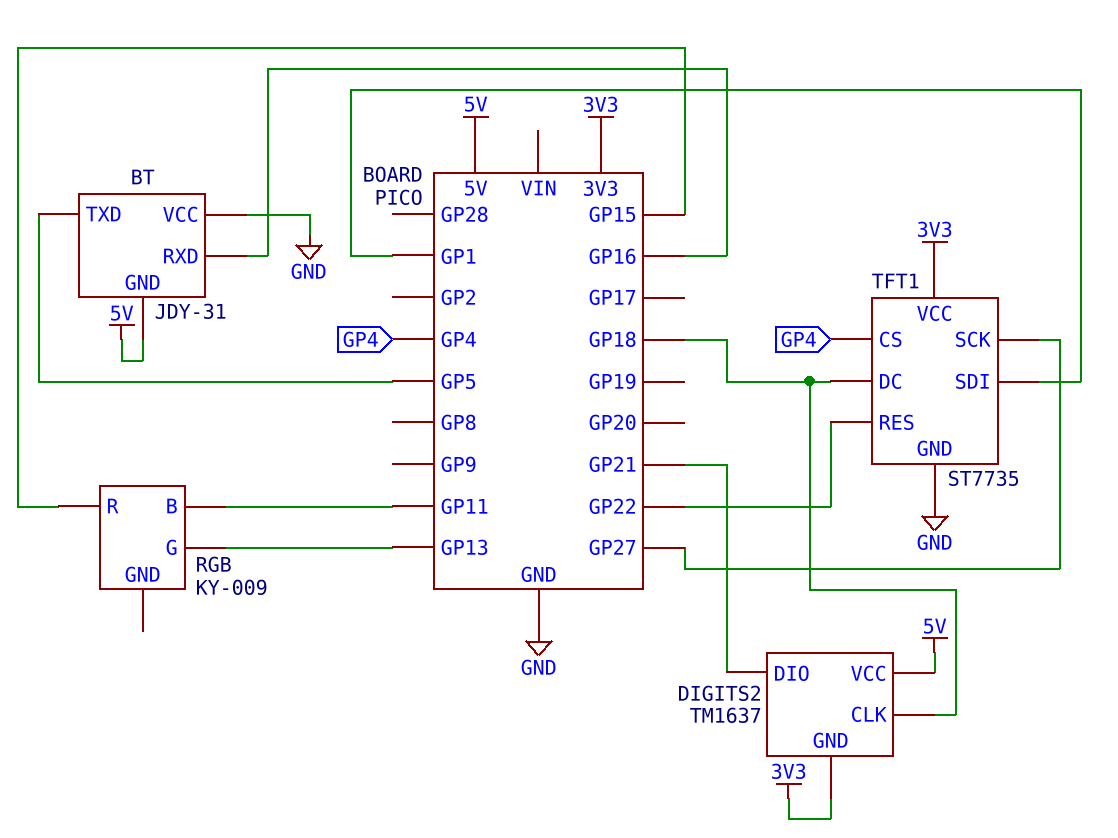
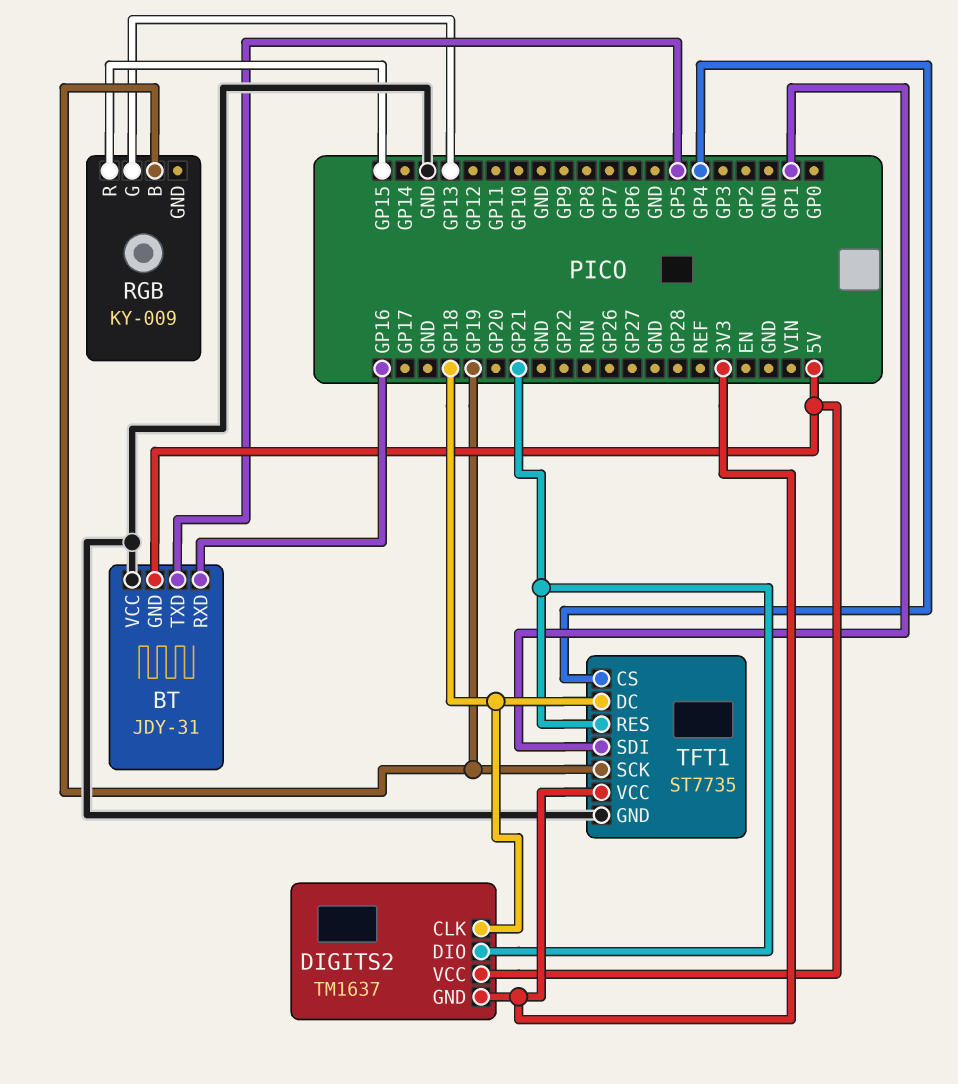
RGB pin B: GP11 -> GP19
TFT1 pin RES: GP22 -> GP21
TFT1 pin SCK: GP27 -> GP19

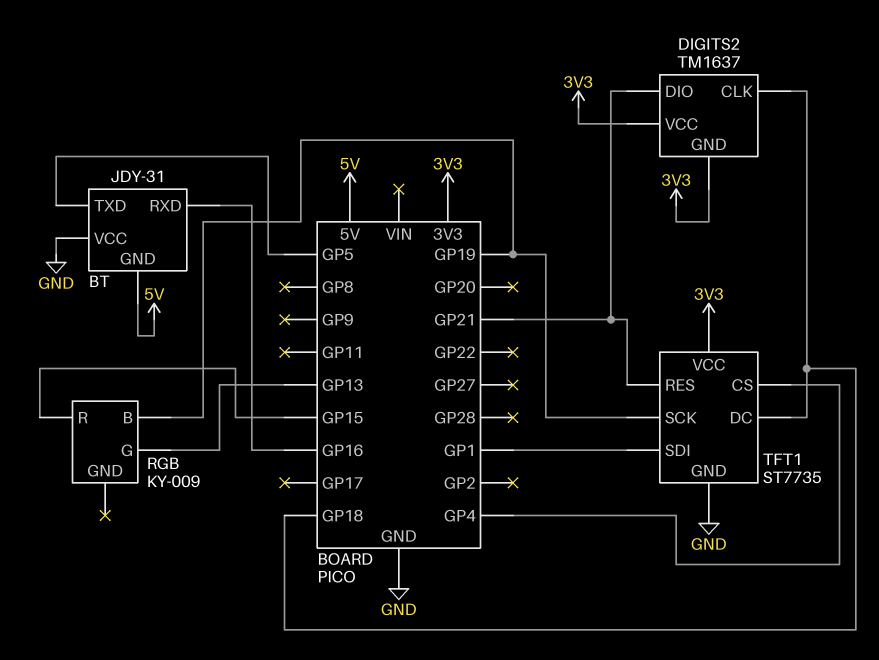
DIGITS2 pin VCC: 5V -> 3V3

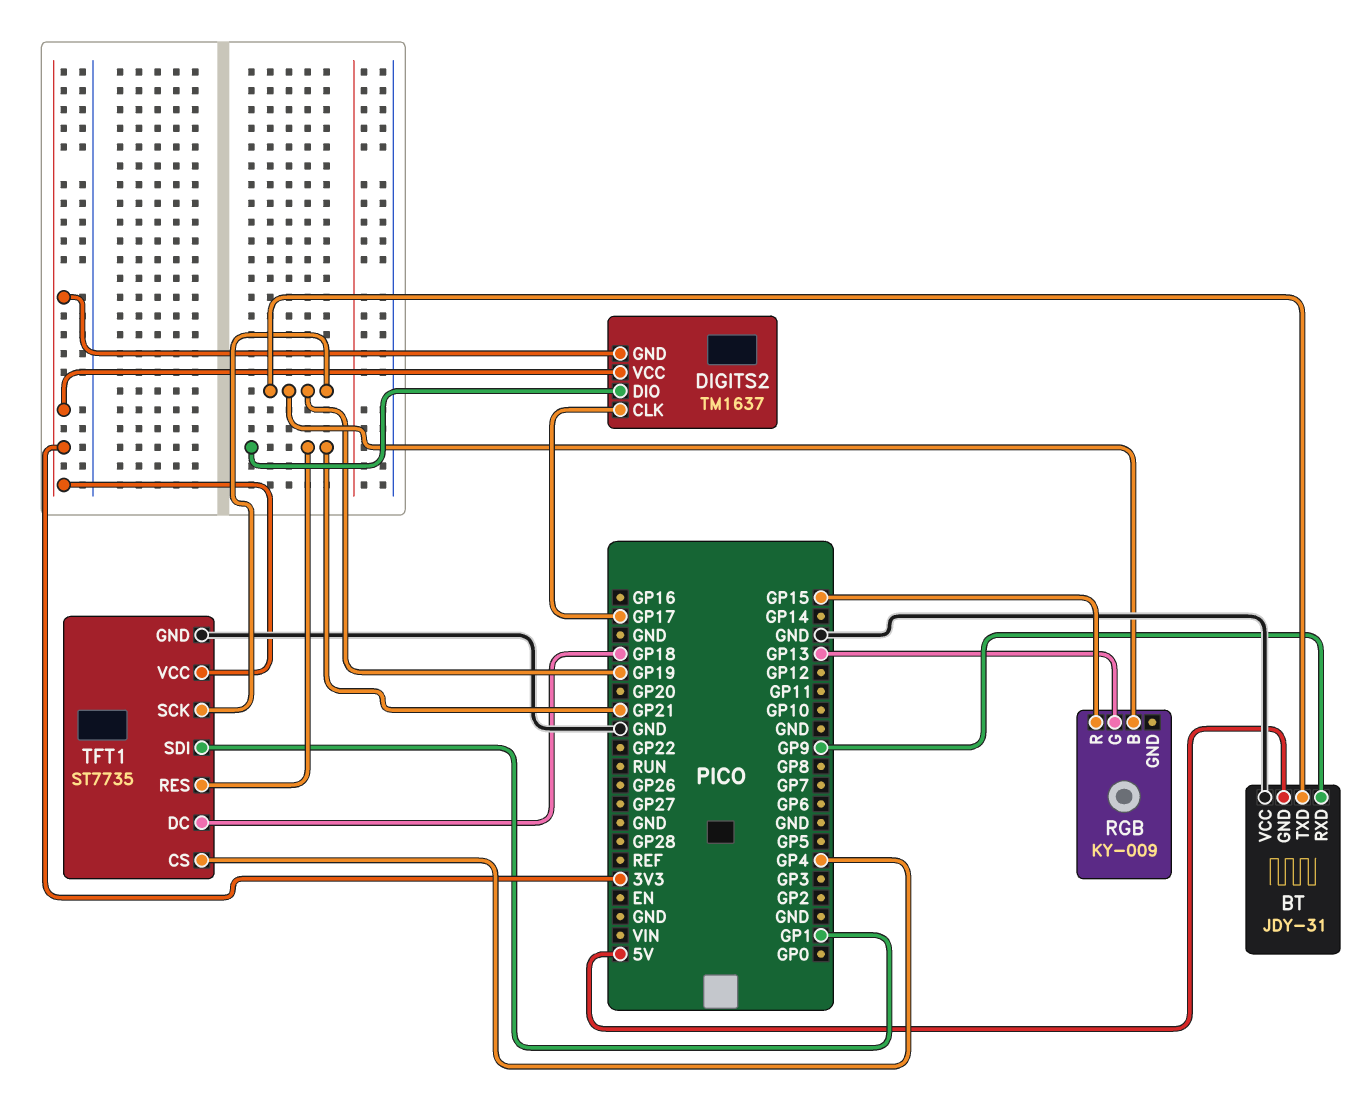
BT pin RXD: GP16 -> GP9
BT pin TXD: GP5 -> GP19
DIGITS2 pin CLK: GP18 -> GP17

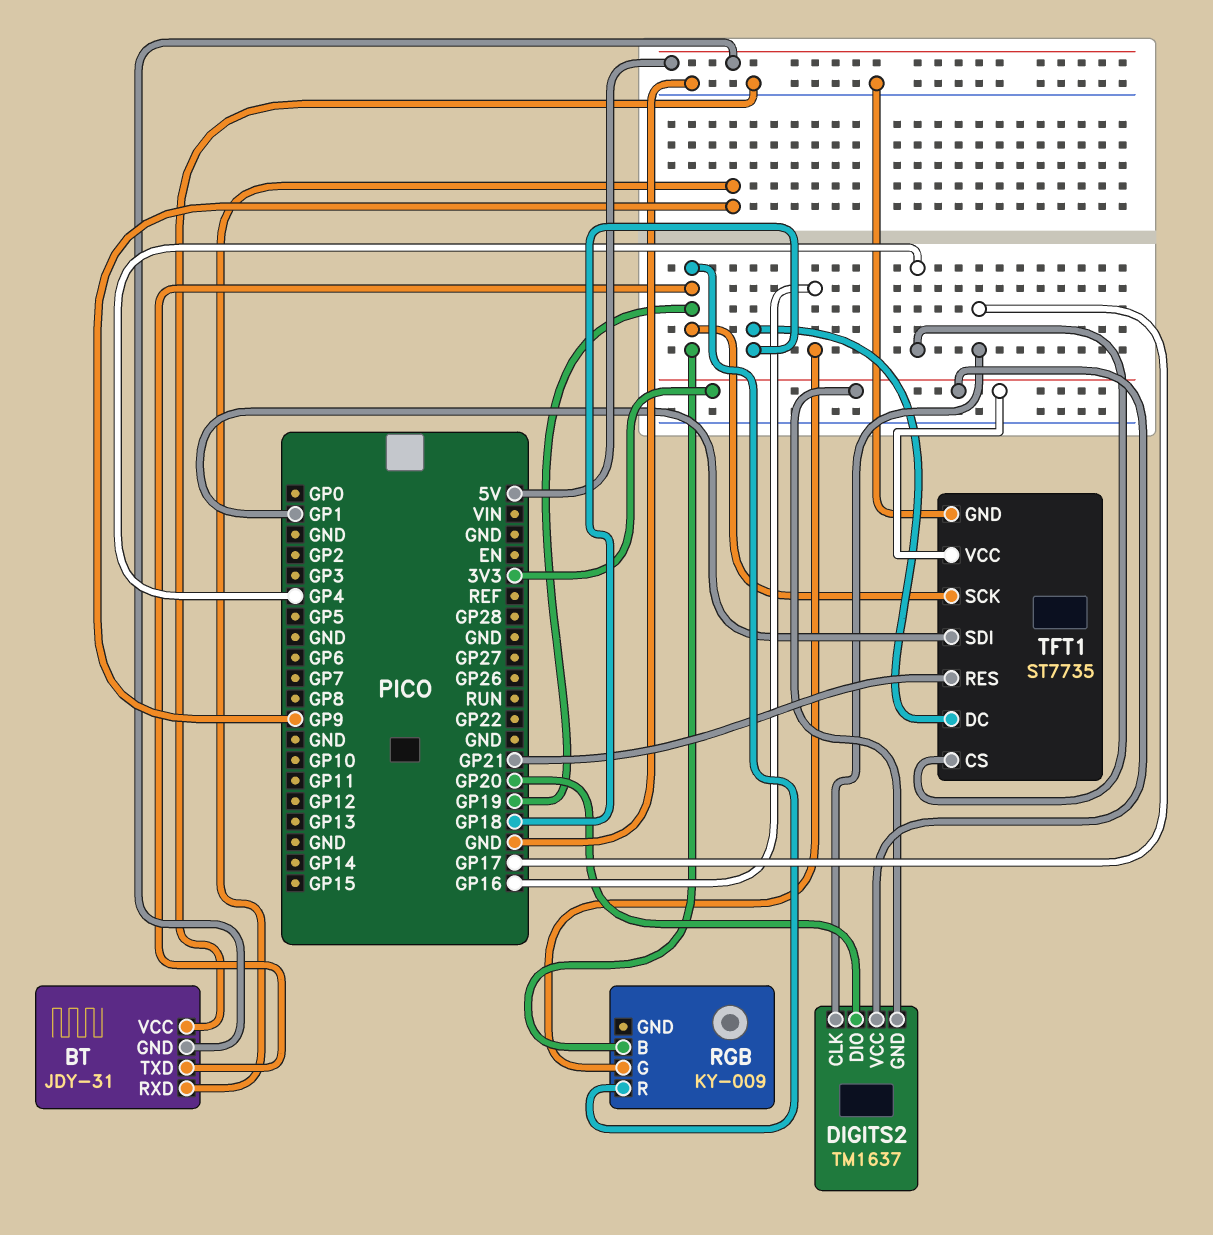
DIGITS2 pin DIO: GP21 -> GP20
RGB pin G: GP13 -> GP16
RGB pin R: GP15 -> GP19

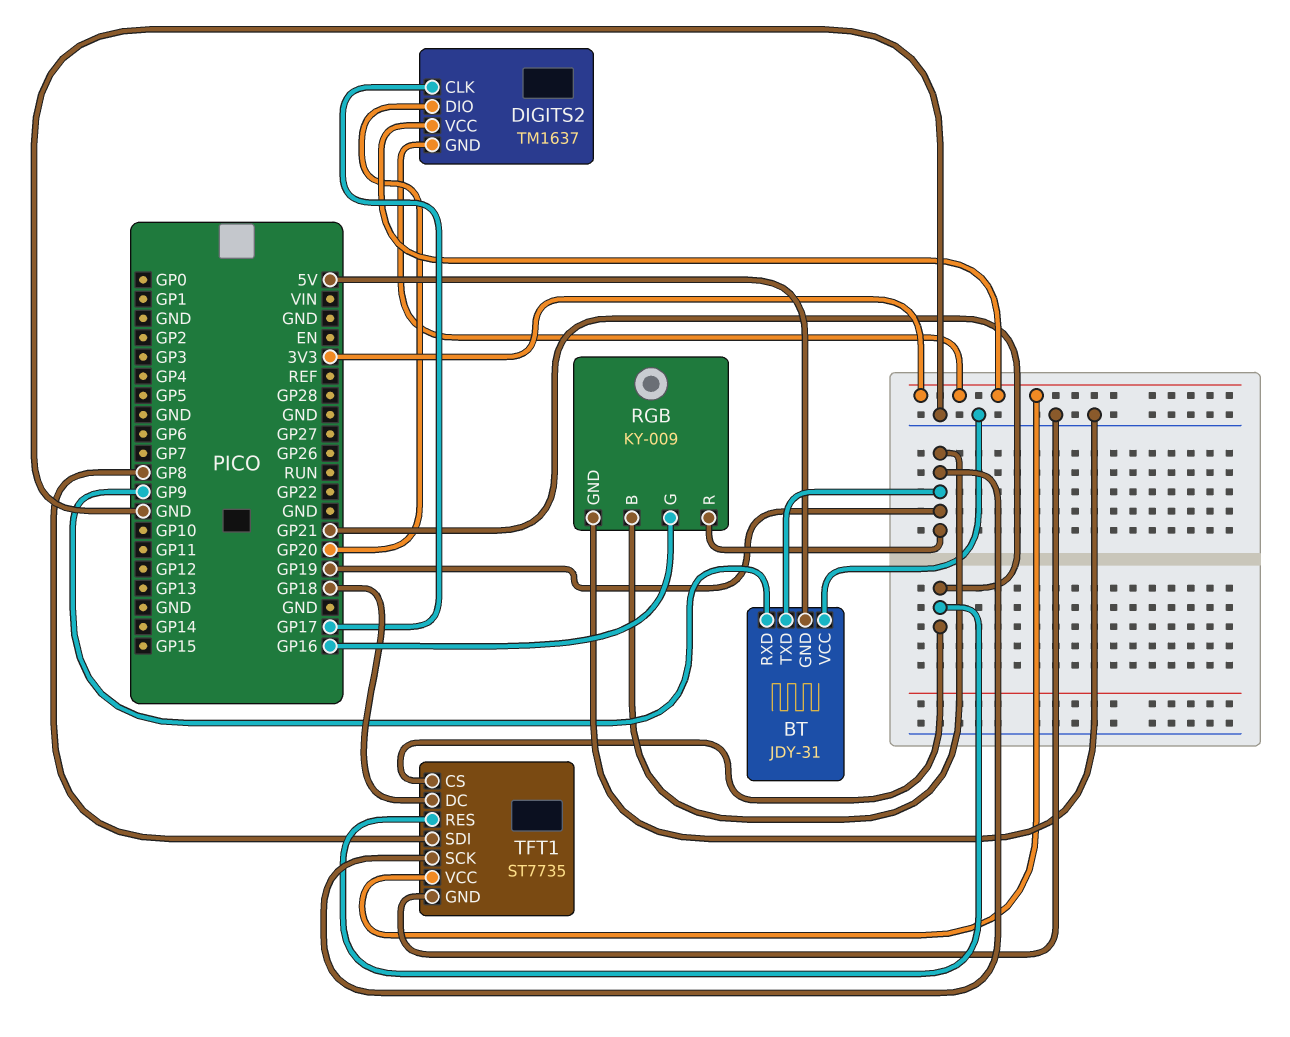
RGB pin GND: none -> GND
TFT1 pin CS: GP4 -> GP21
TFT1 pin SDI: GP1 -> GP8

